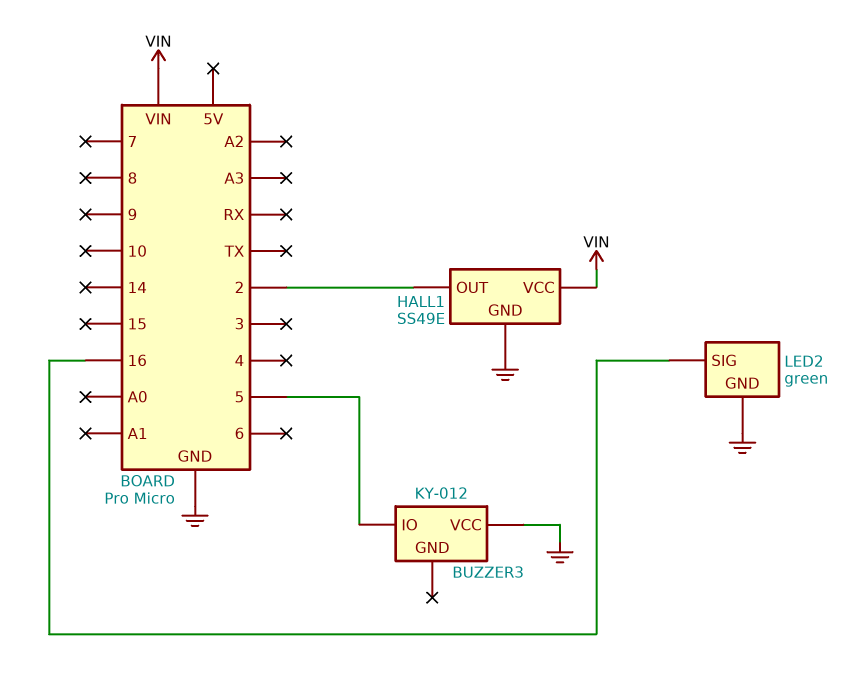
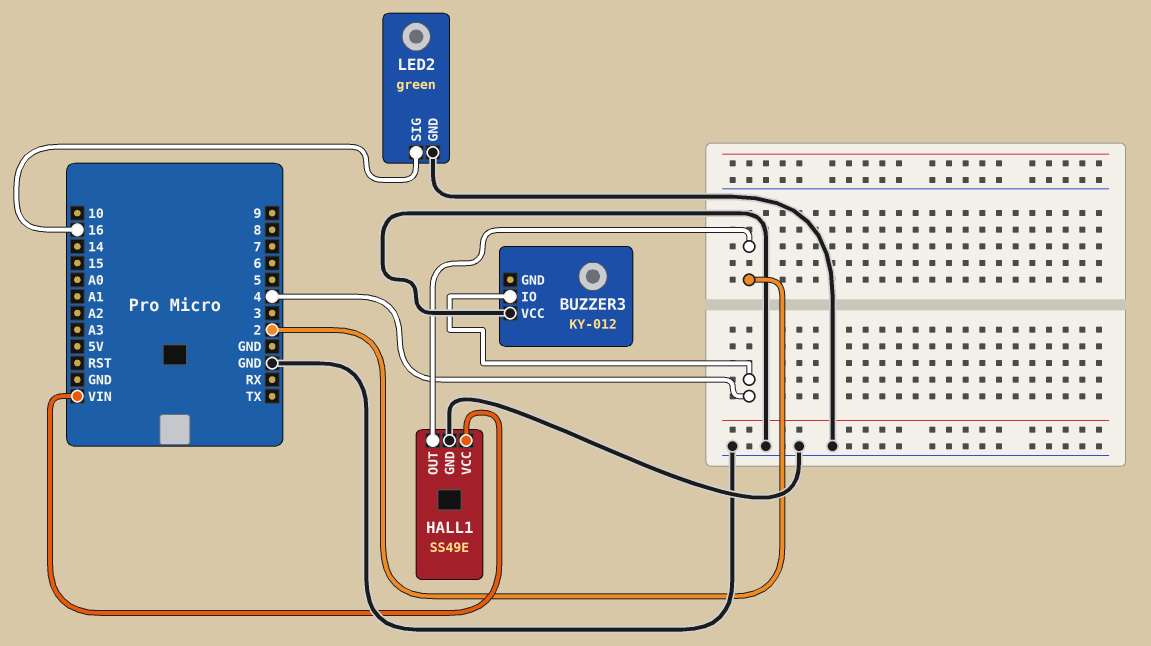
BUZZER3 pin IO: 5 -> 4

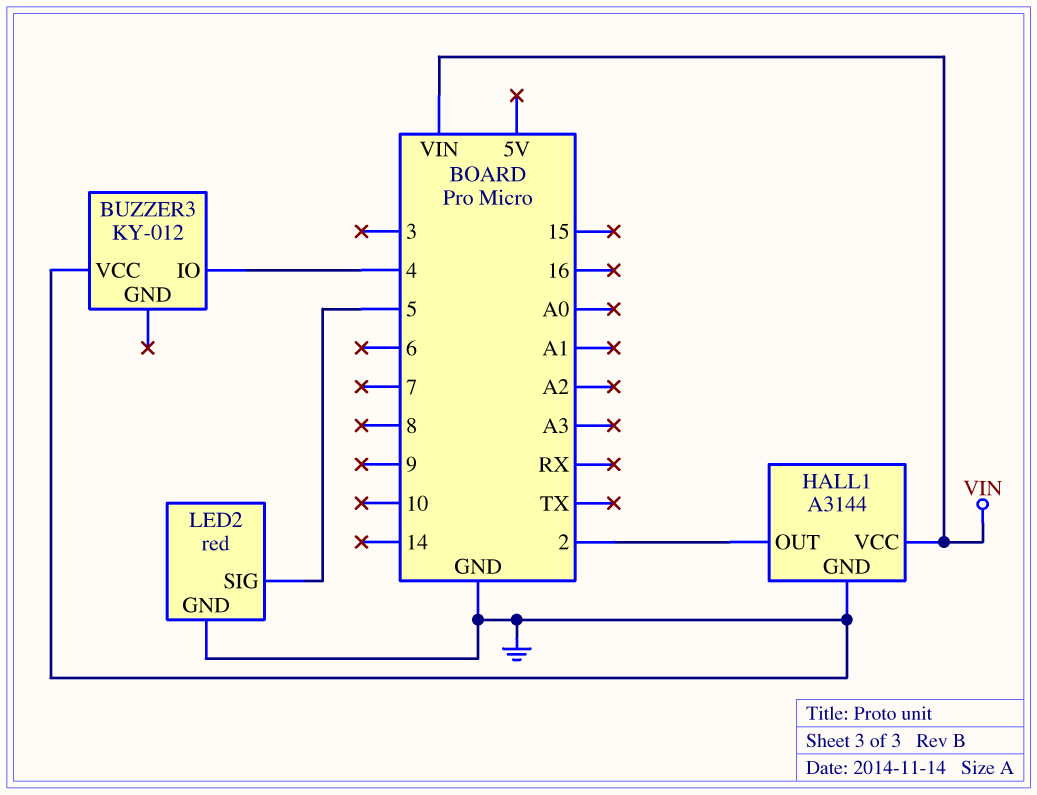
HALL1: SS49E -> A3144
LED2: green -> red
LED2 pin SIG: 16 -> 5

